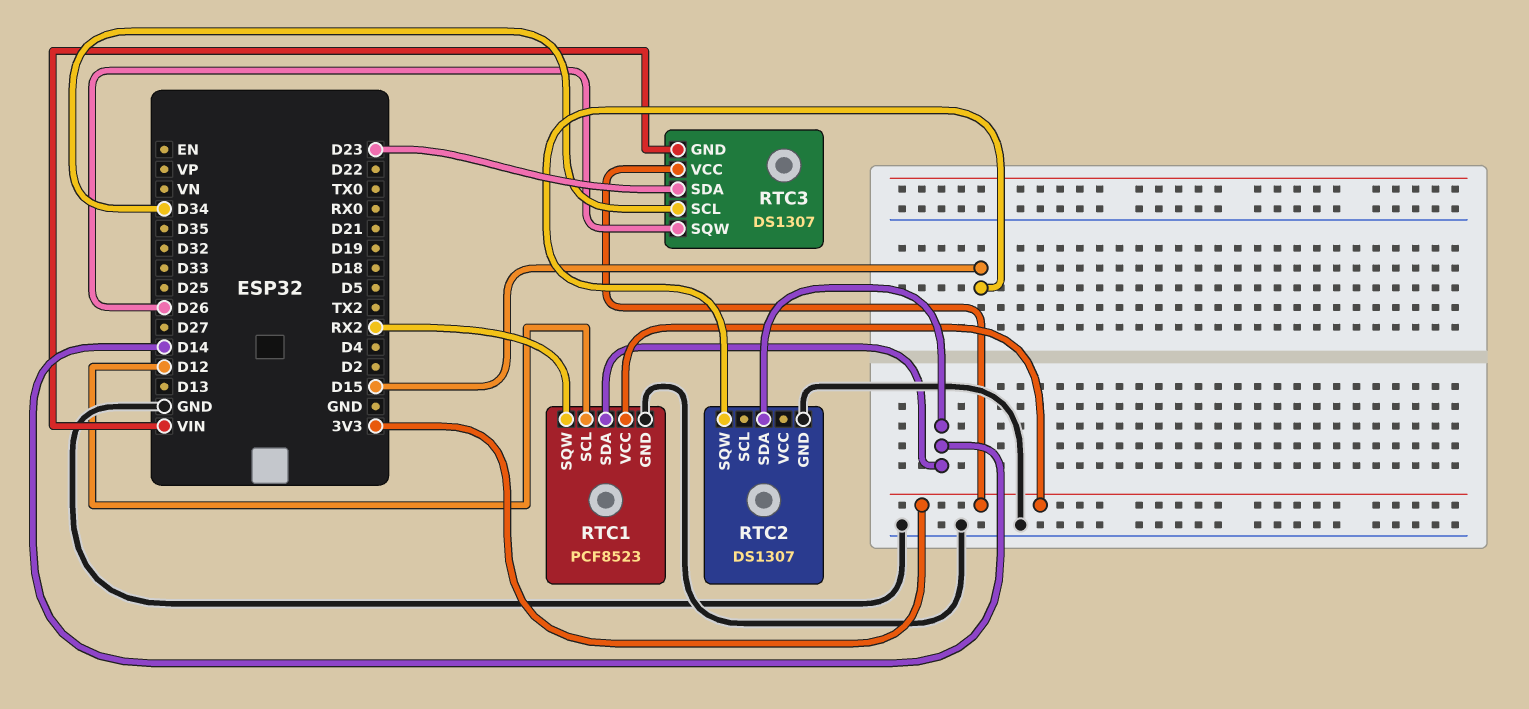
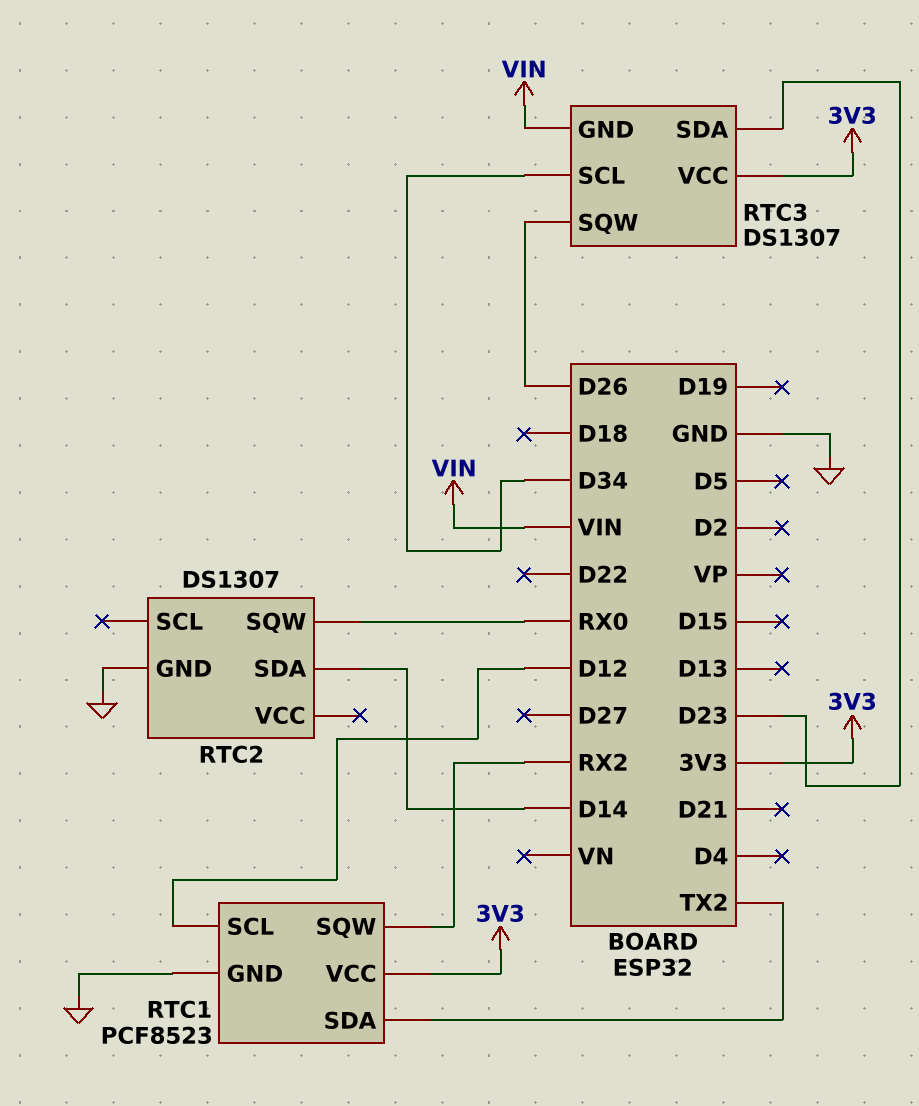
RTC1 pin SDA: D14 -> TX2
RTC2 pin SQW: D15 -> RX0

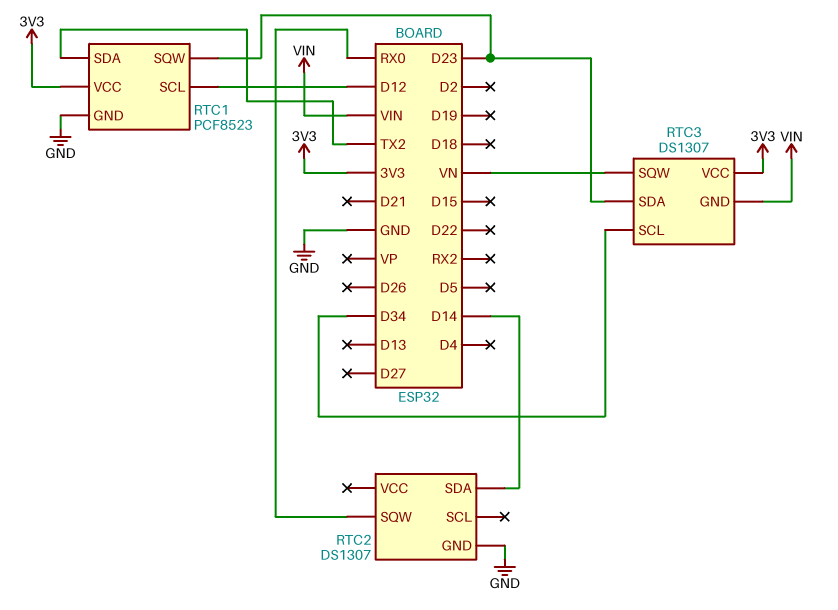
RTC1 pin SQW: RX2 -> D23
RTC3 pin SQW: D26 -> VN

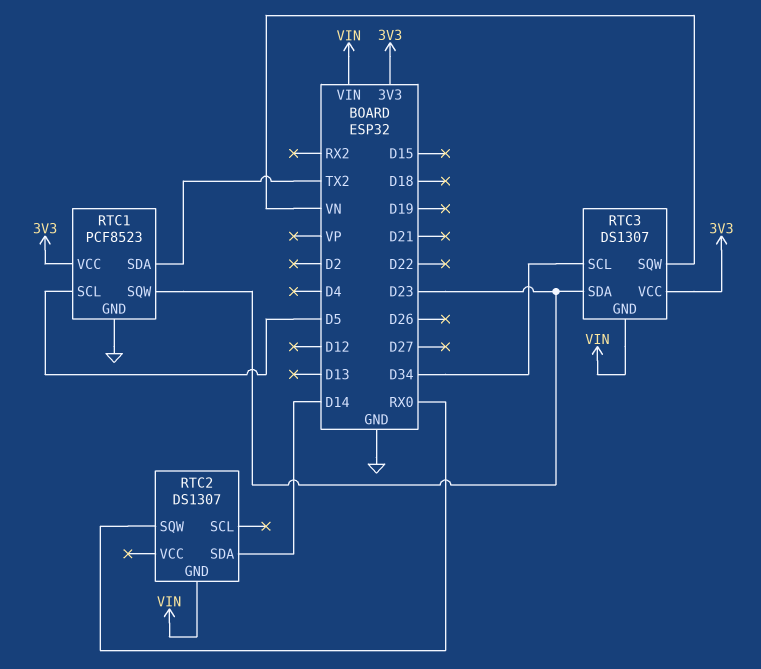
RTC1 pin SCL: D12 -> D5
RTC2 pin GND: GND -> VIN

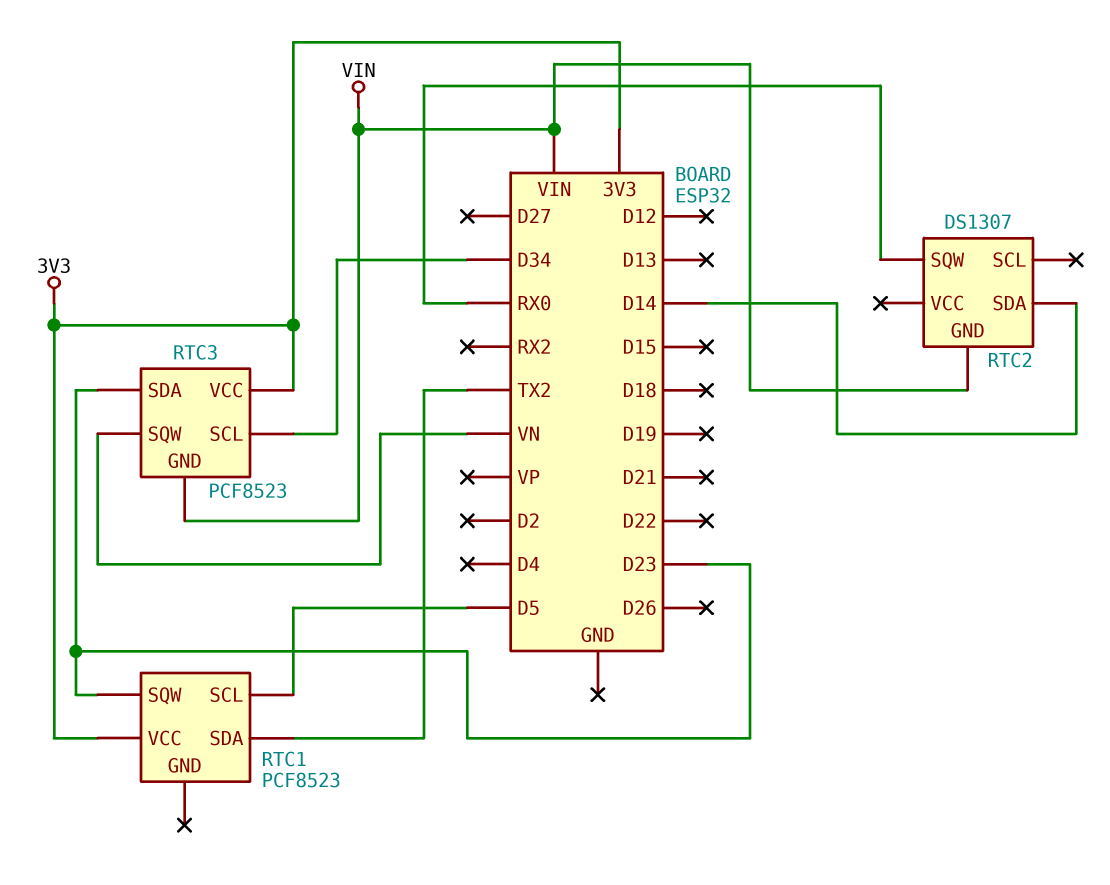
RTC1 pin GND: GND -> none
RTC3: DS1307 -> PCF8523

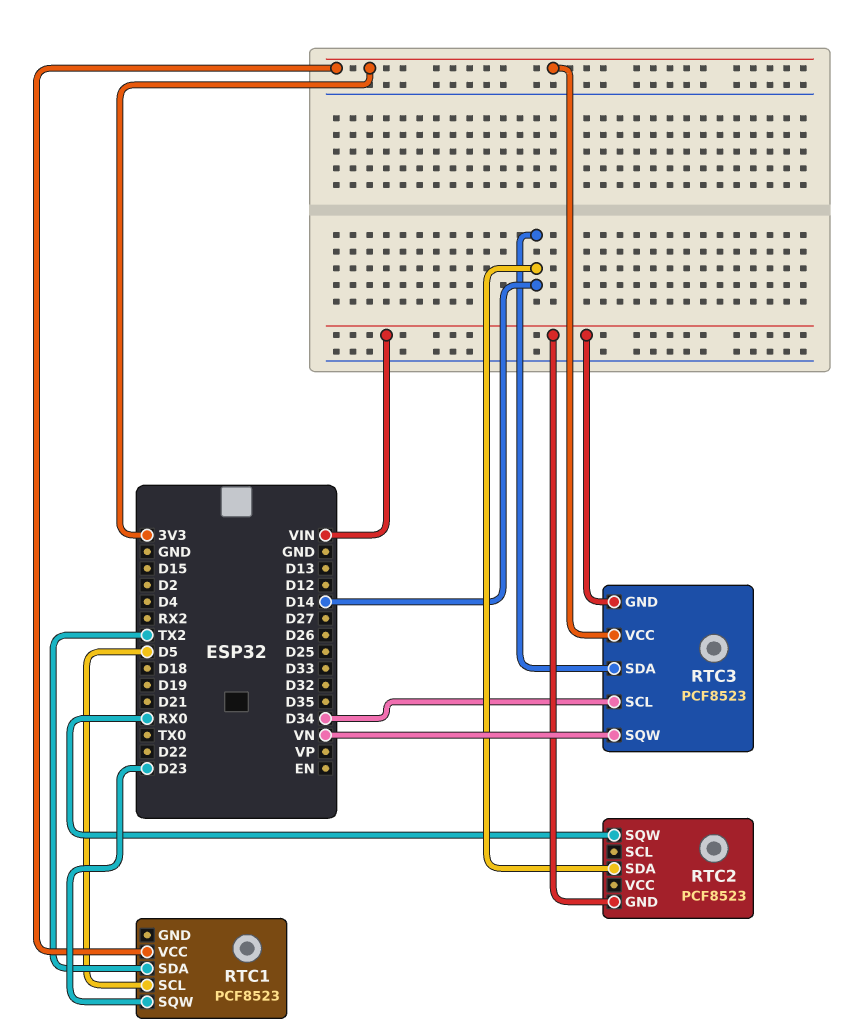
RTC2: DS1307 -> PCF8523
RTC3 pin SDA: D23 -> D14

